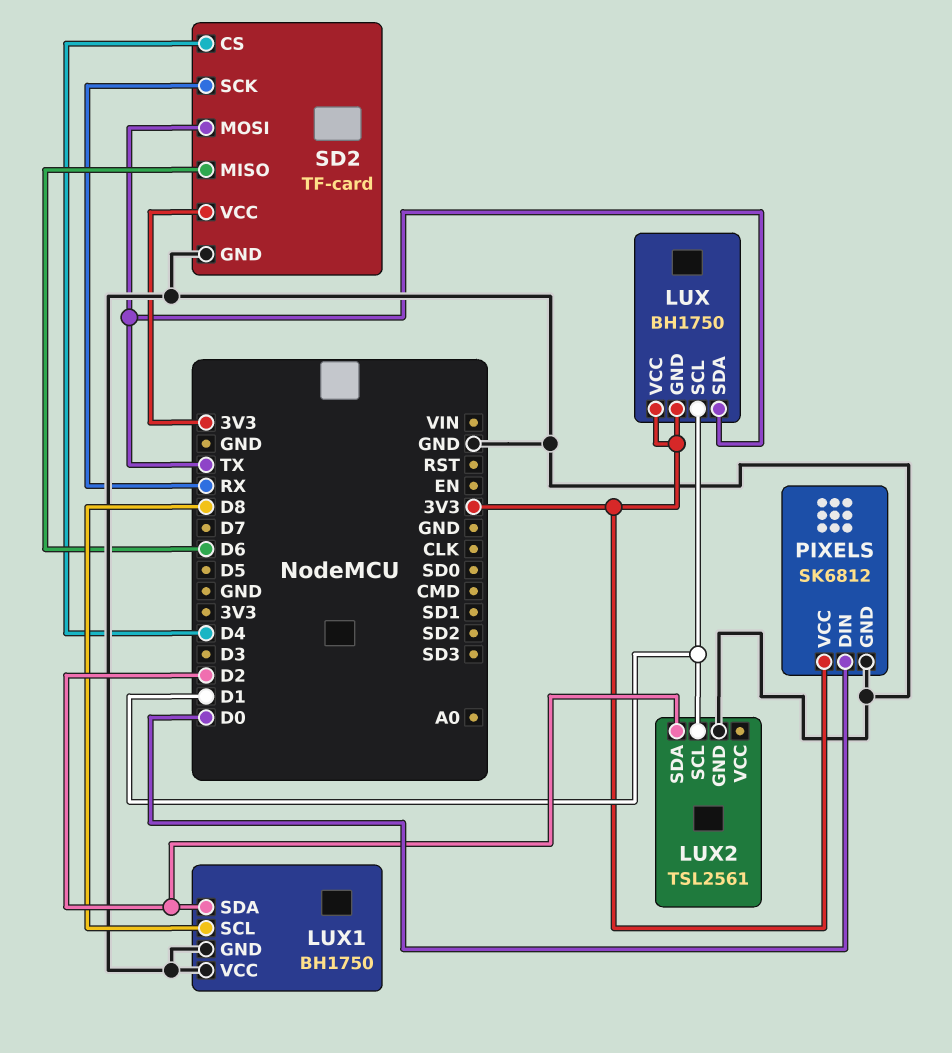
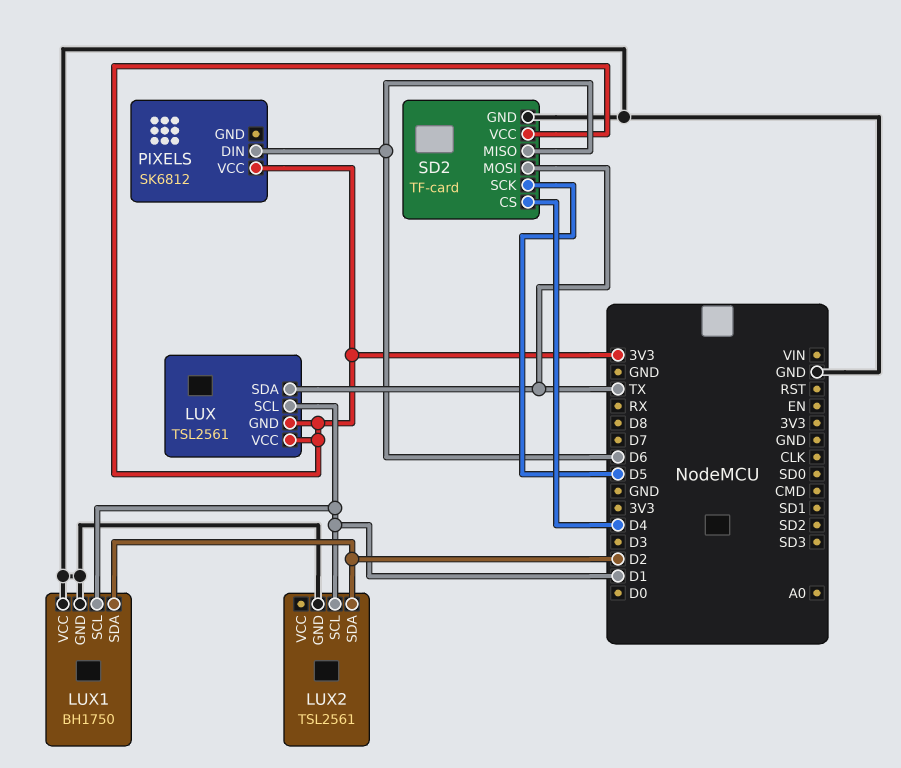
LUX: BH1750 -> TSL2561
LUX1 pin SCL: D8 -> D1
PIXELS pin DIN: D0 -> D6
PIXELS pin GND: GND -> none
SD2 pin SCK: RX -> D5

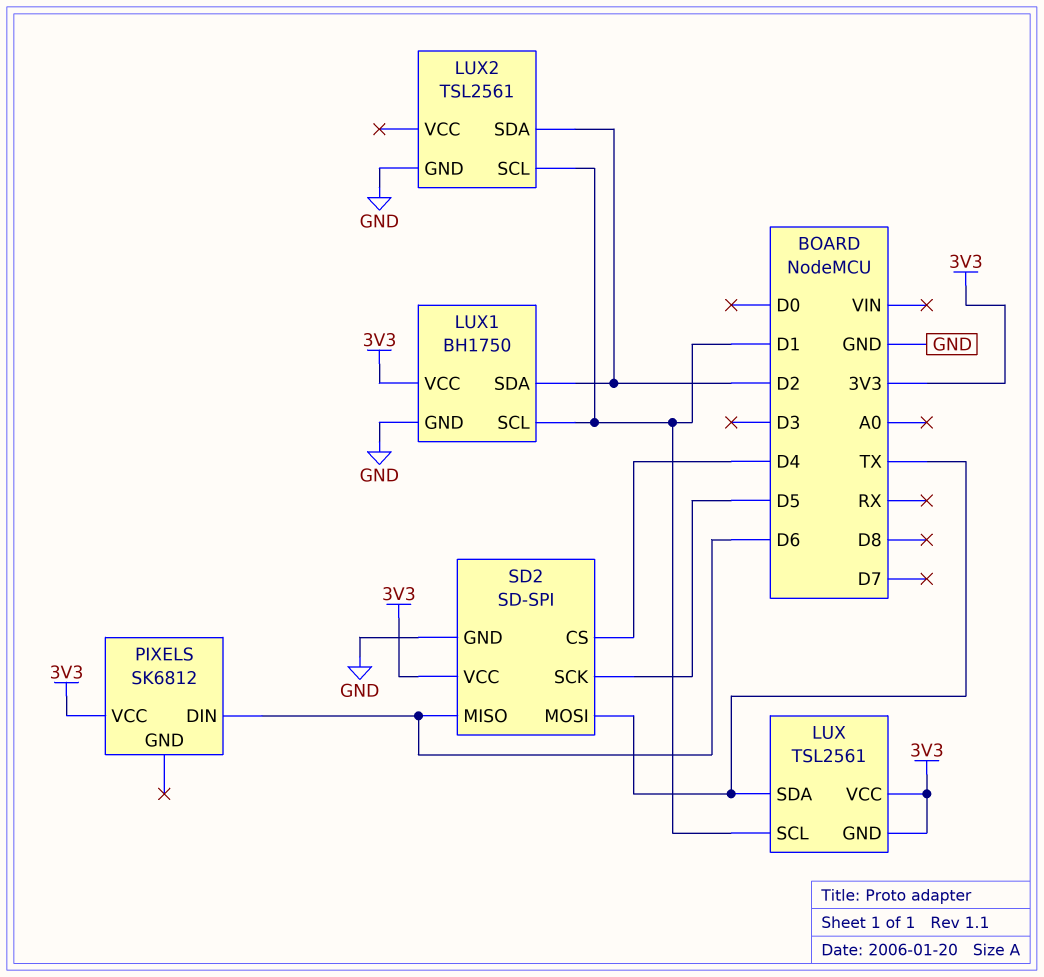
LUX1 pin VCC: GND -> 3V3
SD2: TF-card -> SD-SPI

